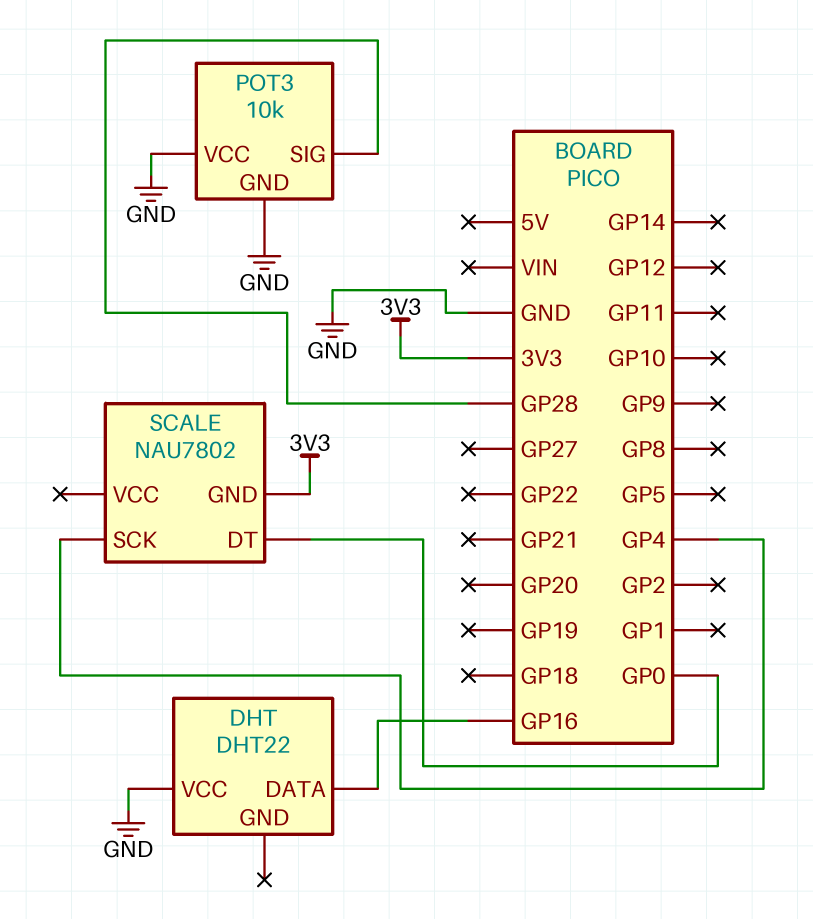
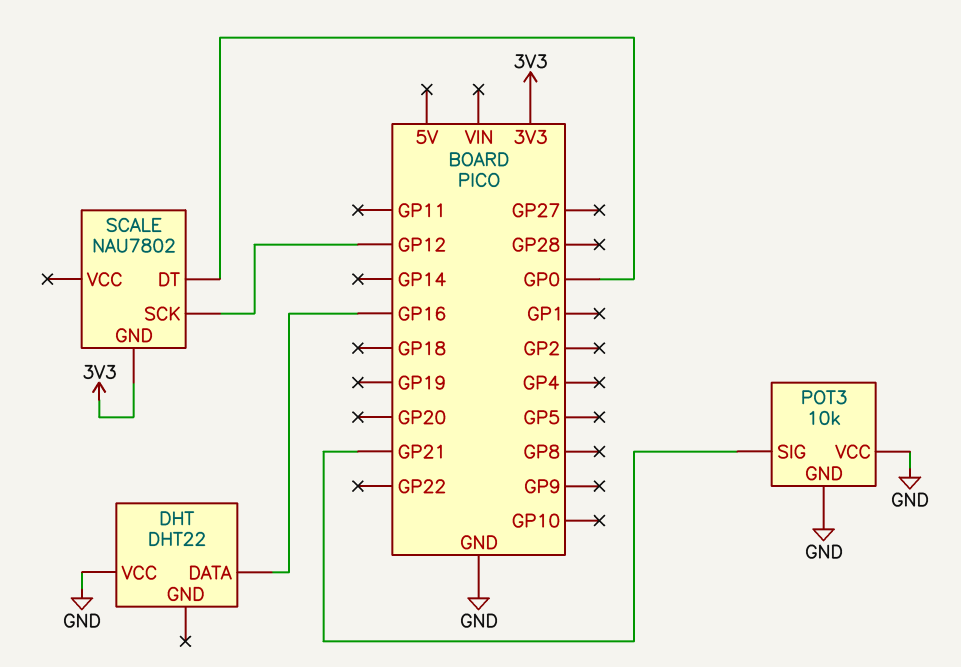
POT3 pin SIG: GP28 -> GP21
SCALE pin SCK: GP4 -> GP12

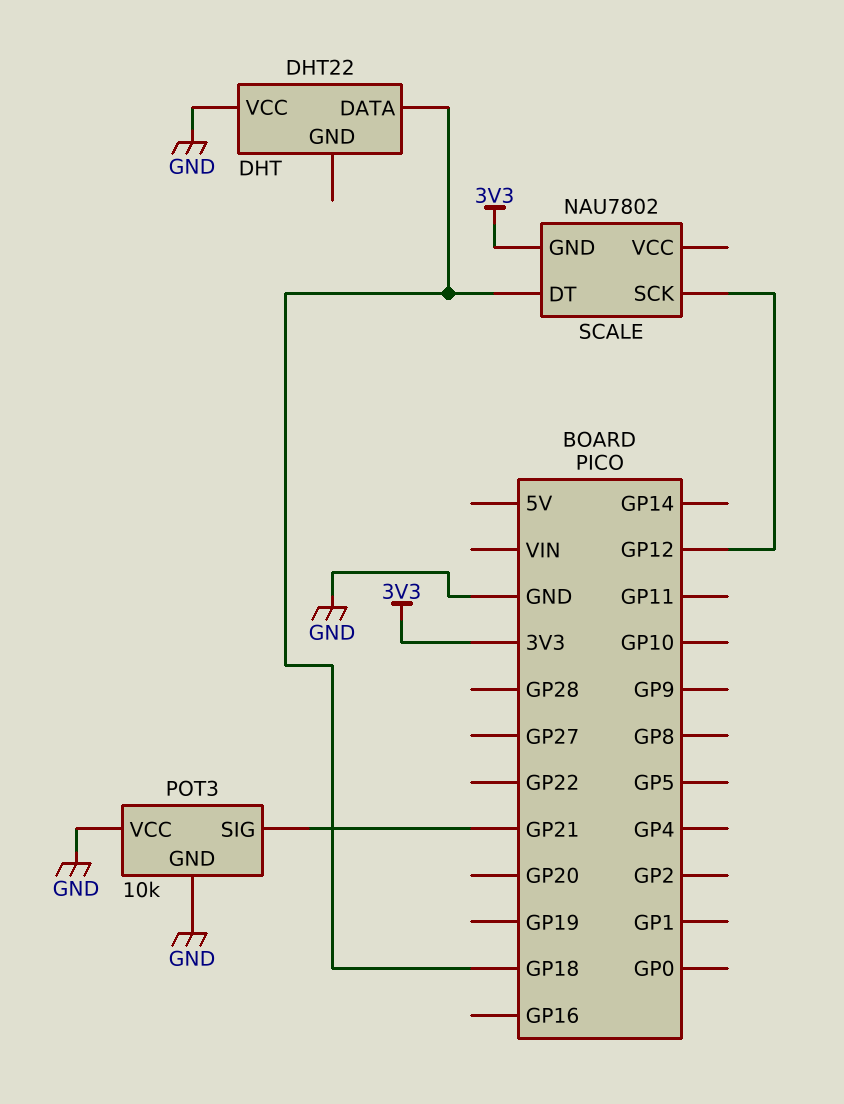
DHT pin DATA: GP16 -> GP18
SCALE pin DT: GP0 -> GP18

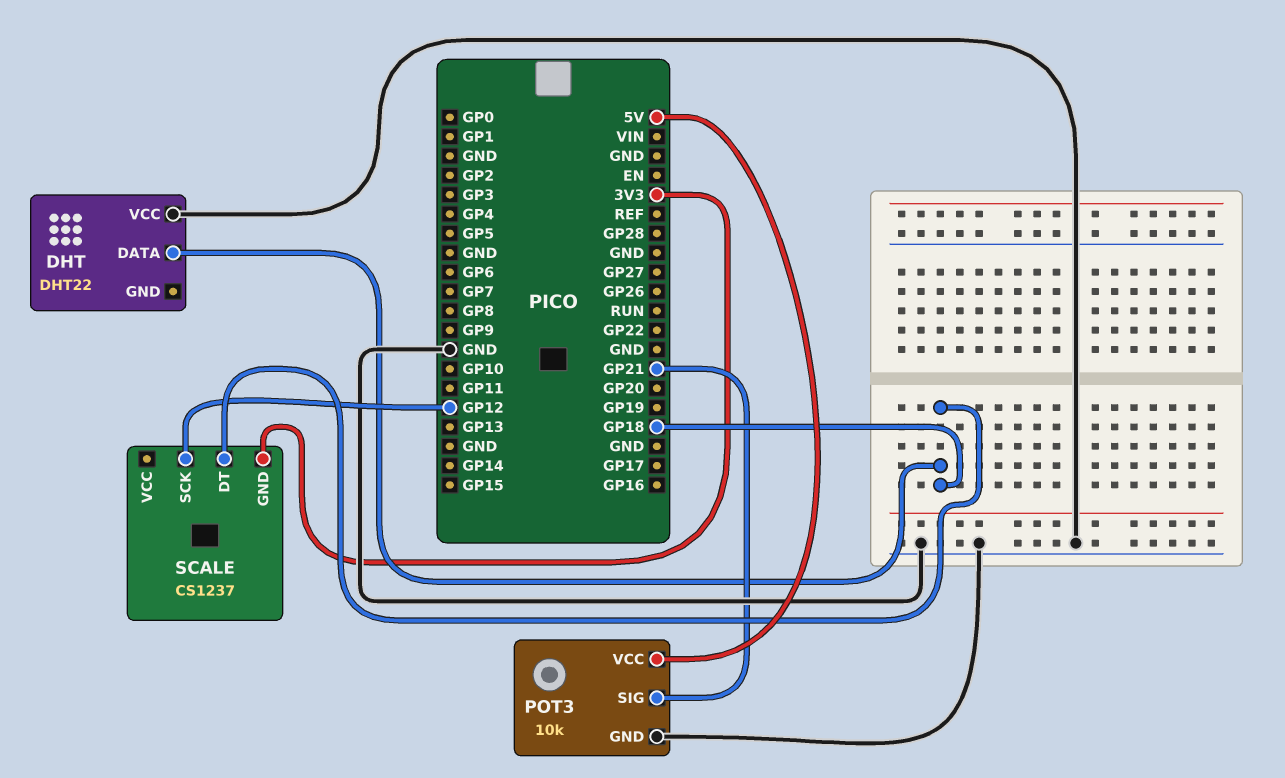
POT3 pin VCC: GND -> 5V
SCALE: NAU7802 -> CS1237

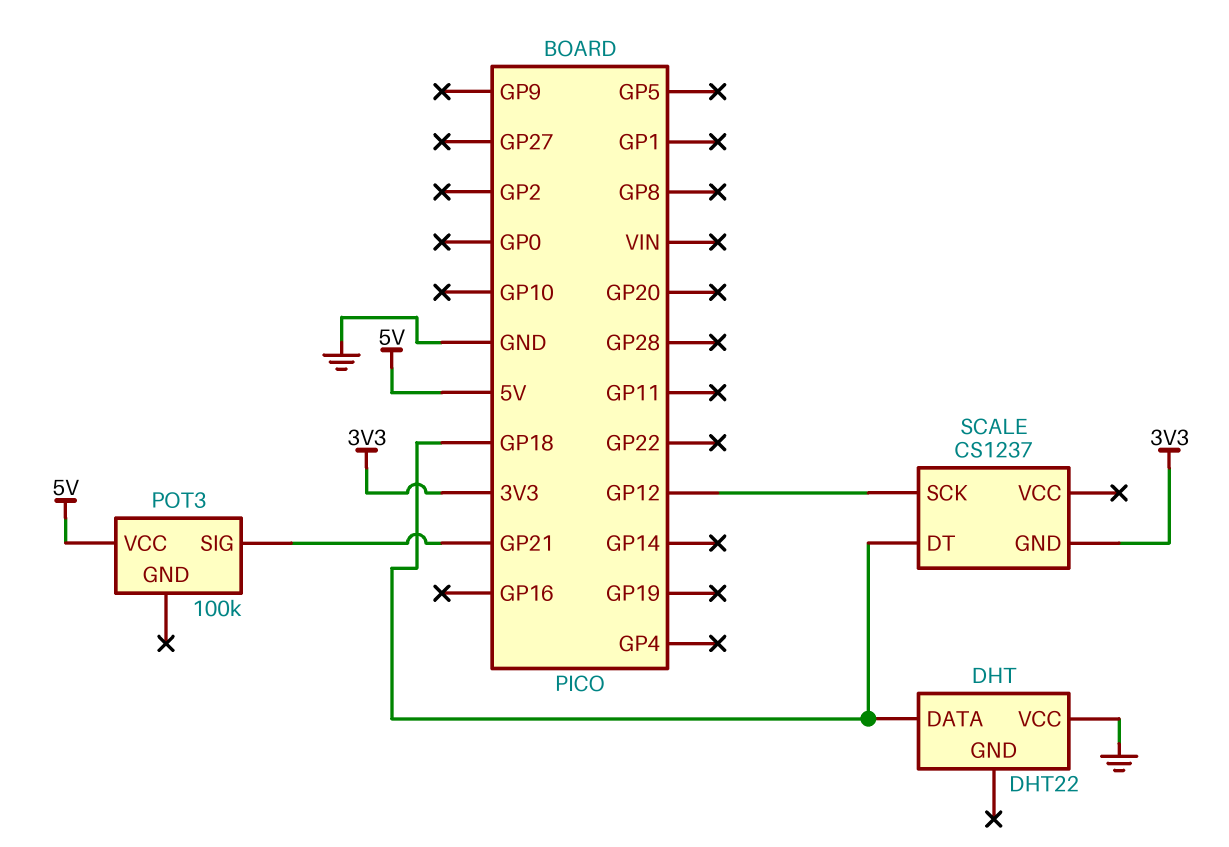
POT3: 10k -> 100k
POT3 pin GND: GND -> none

